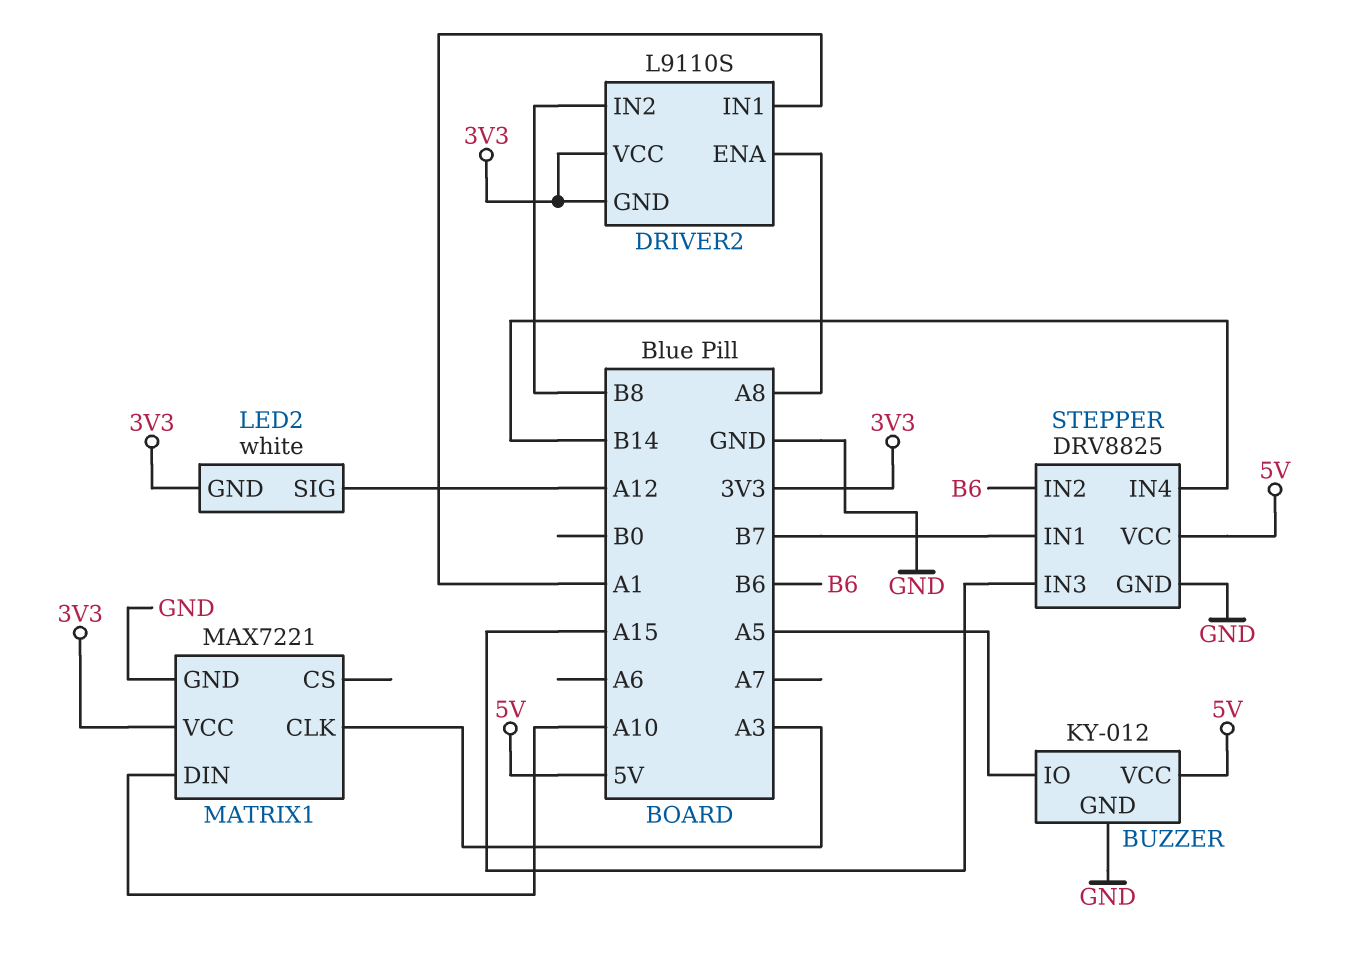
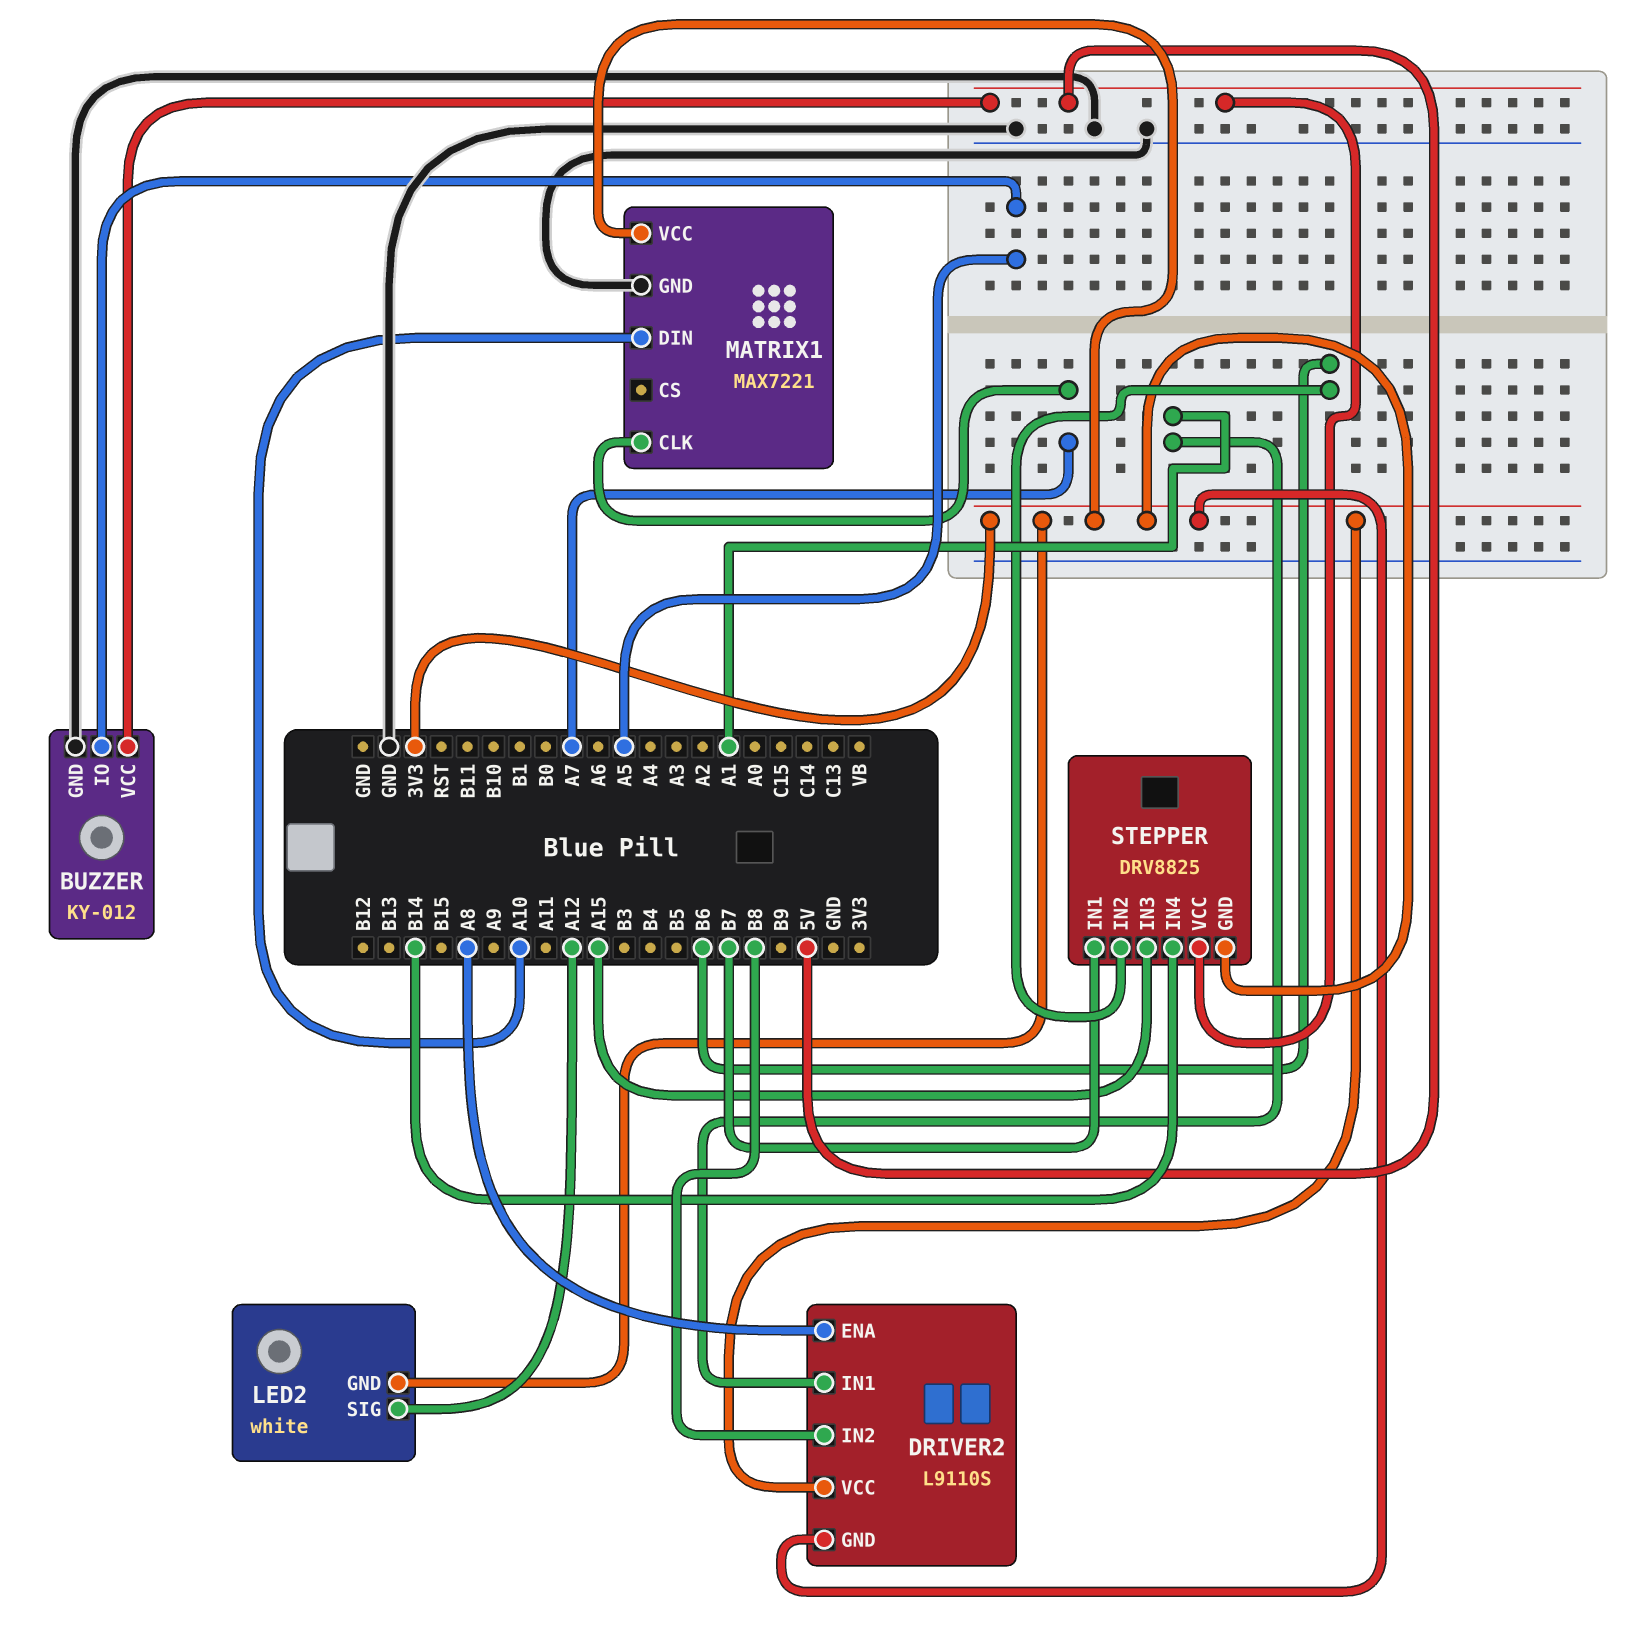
MATRIX1 pin CLK: A3 -> A7
STEPPER pin GND: GND -> 3V3

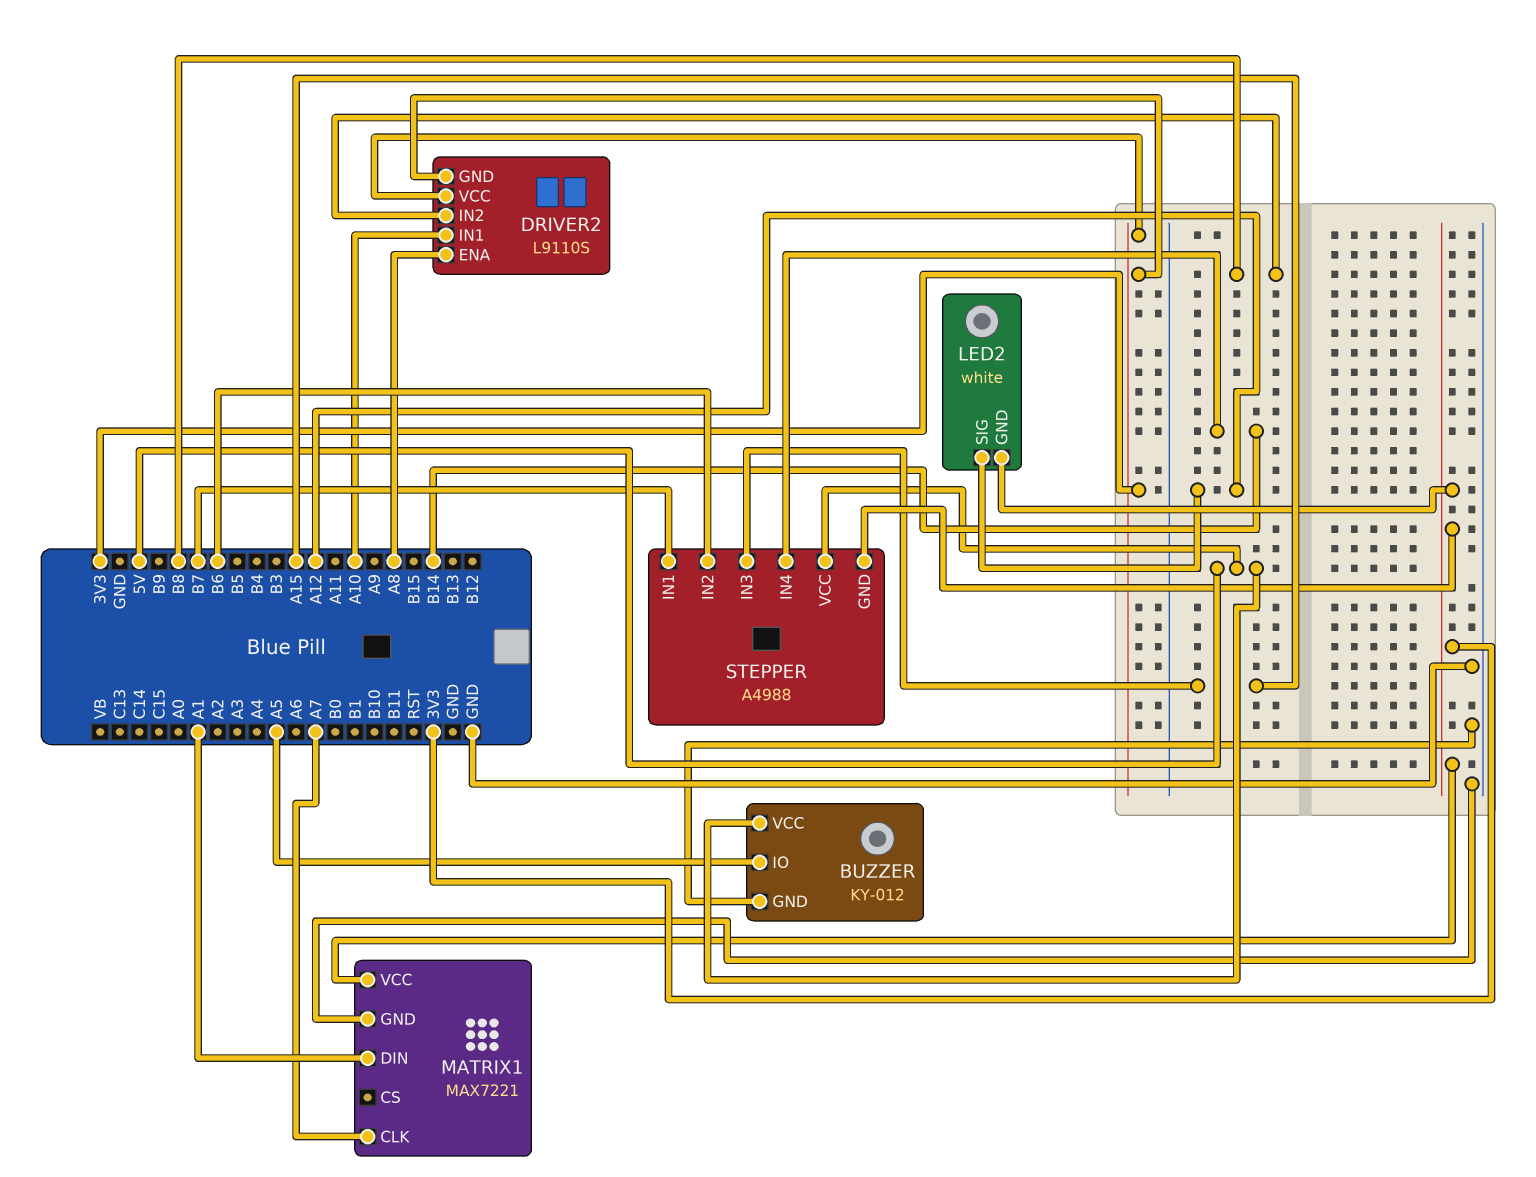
DRIVER2 pin IN1: A1 -> A10
MATRIX1 pin DIN: A10 -> A1
STEPPER: DRV8825 -> A4988

